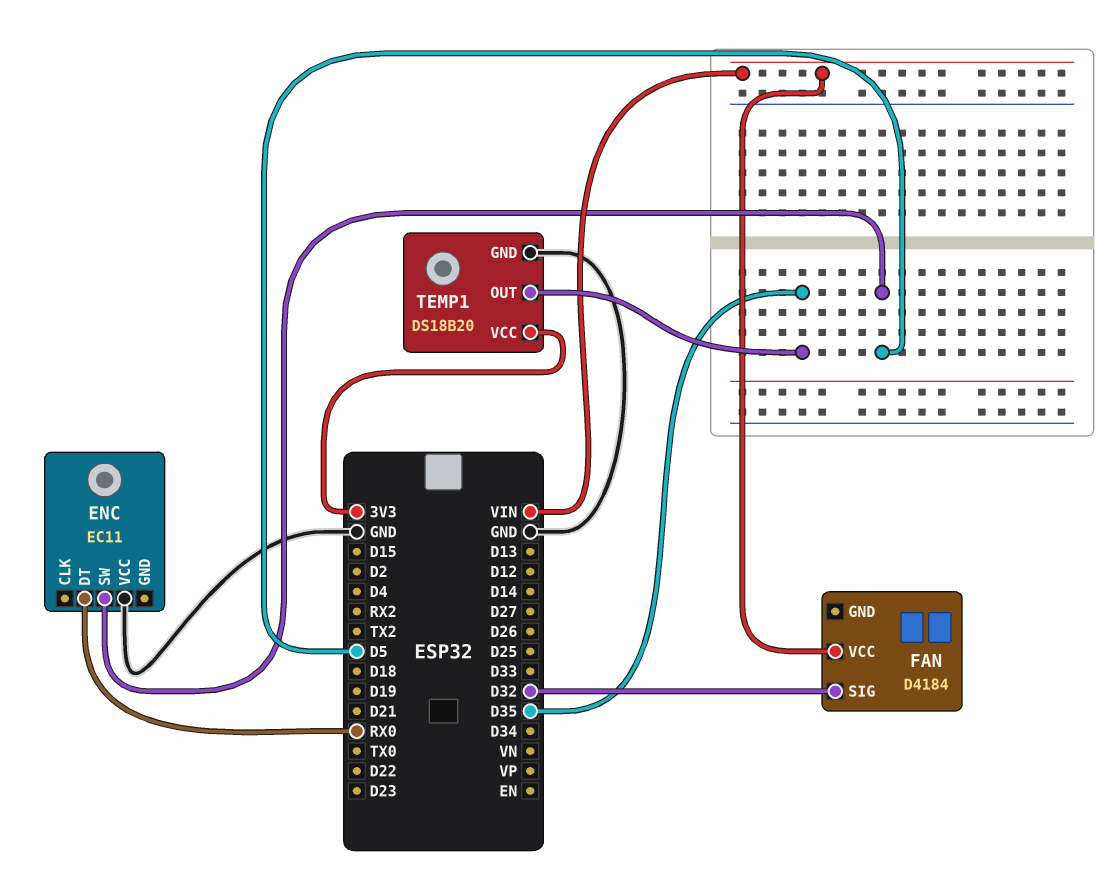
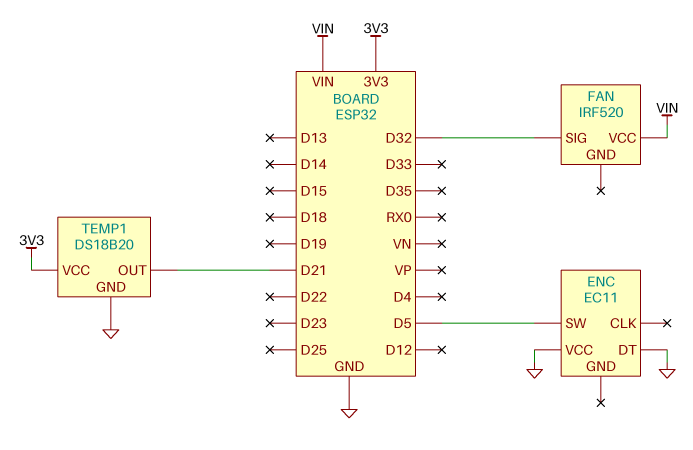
ENC pin DT: RX0 -> GND
FAN: D4184 -> IRF520
TEMP1 pin OUT: D35 -> D21

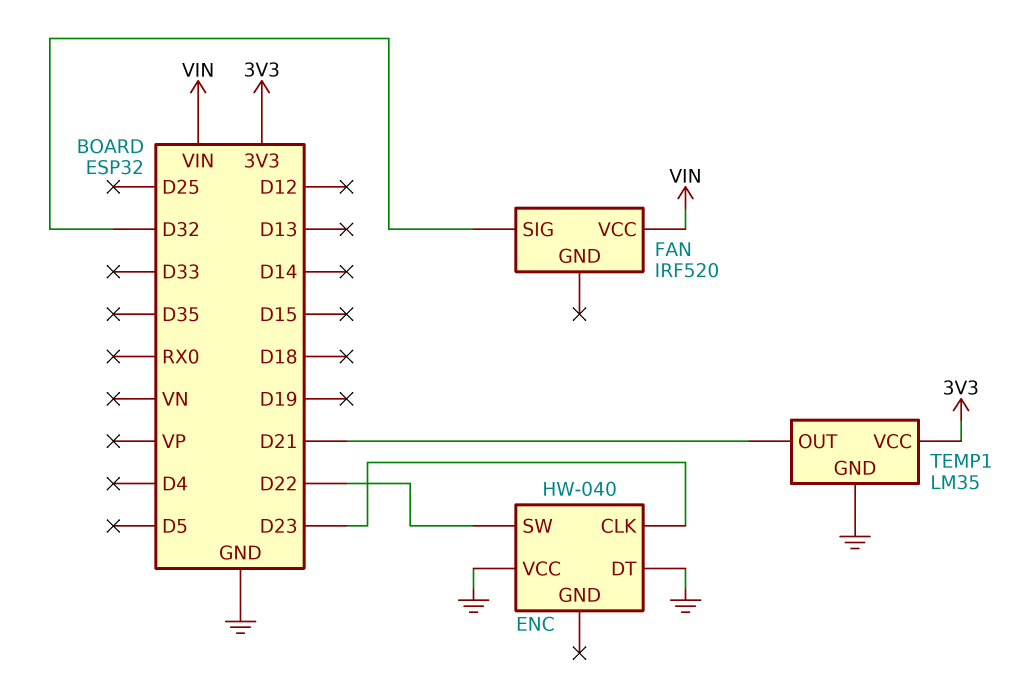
ENC: EC11 -> HW-040
ENC pin CLK: none -> D23
ENC pin SW: D5 -> D22
TEMP1: DS18B20 -> LM35

